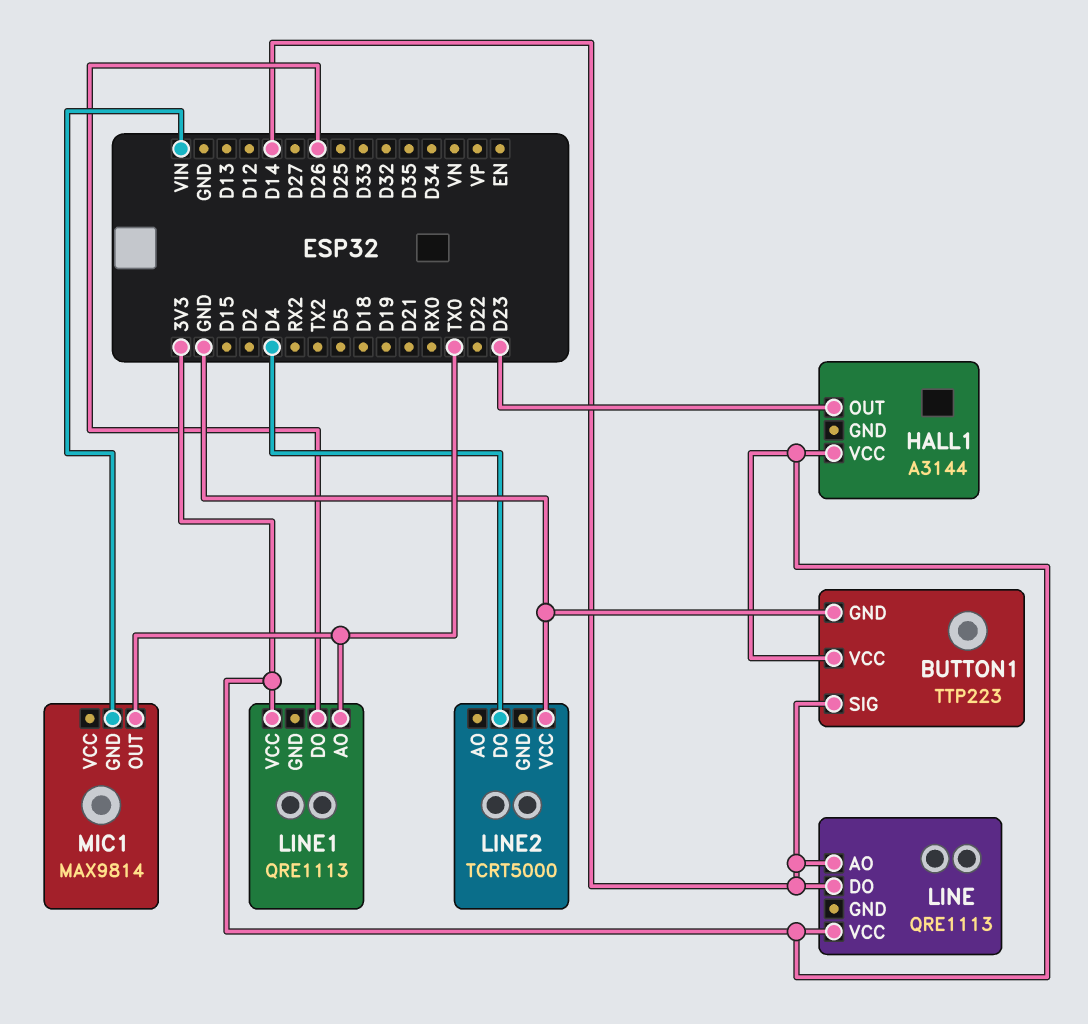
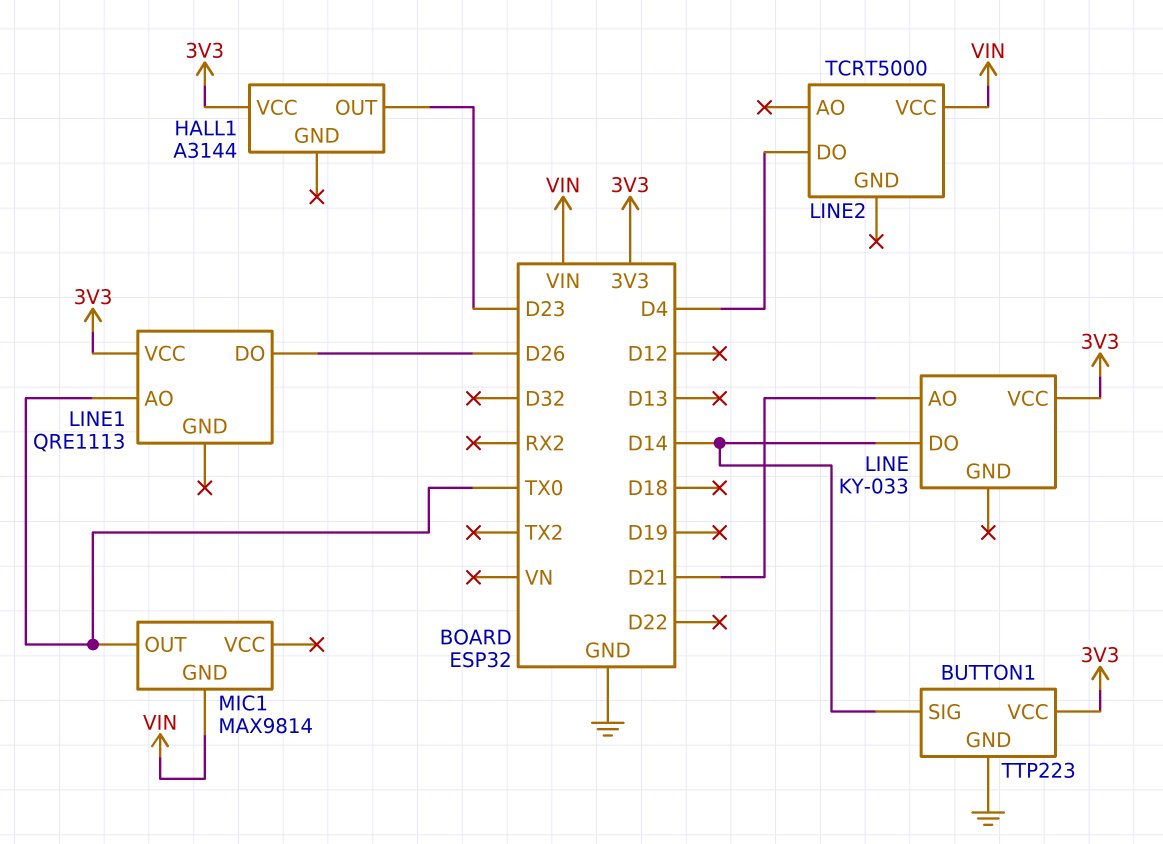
LINE: QRE1113 -> KY-033
LINE pin AO: D14 -> D21
LINE2 pin VCC: GND -> VIN

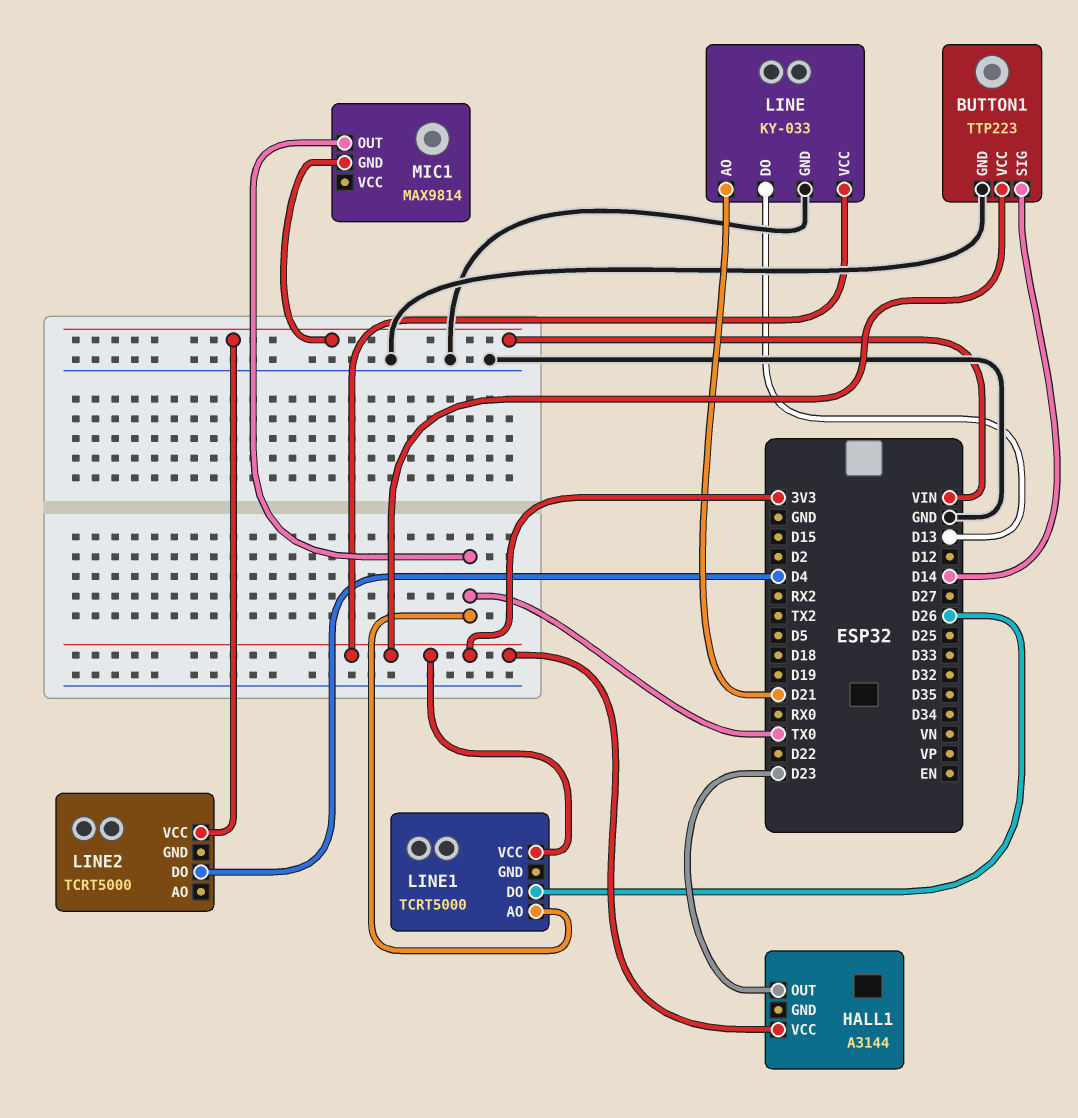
LINE pin DO: D14 -> D13
LINE pin GND: none -> GND
LINE1: QRE1113 -> TCRT5000

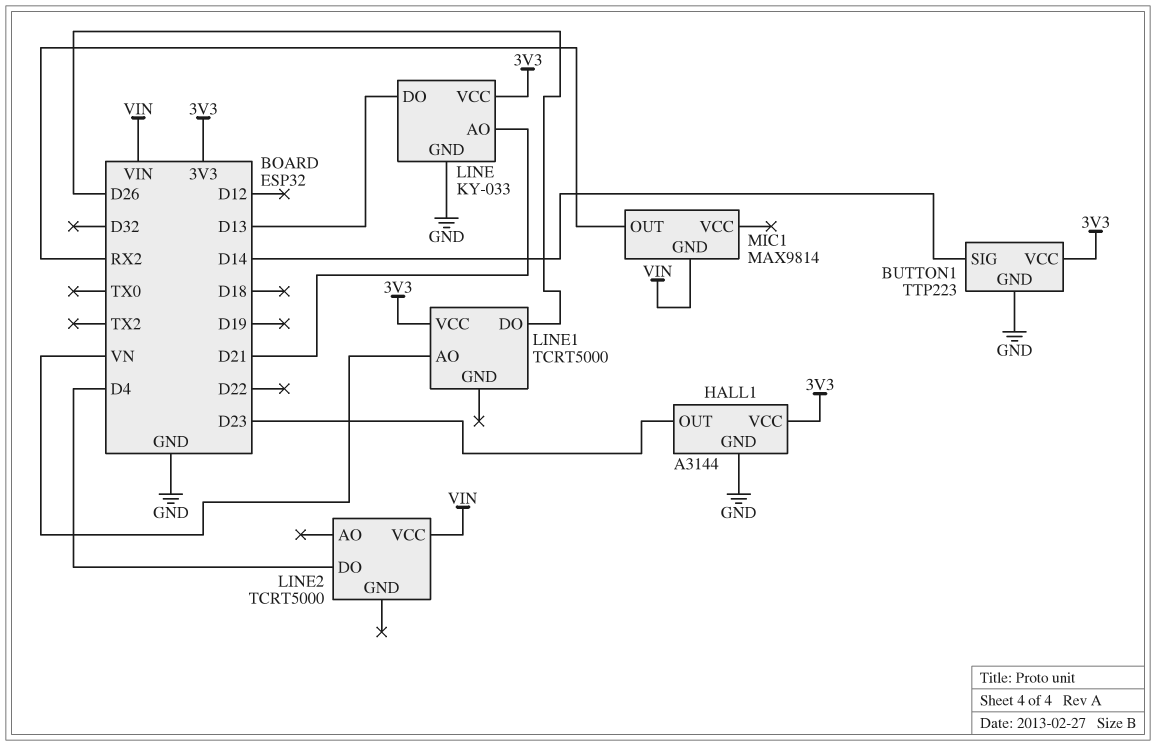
HALL1 pin GND: none -> GND
LINE1 pin AO: TX0 -> VN
MIC1 pin OUT: TX0 -> RX2

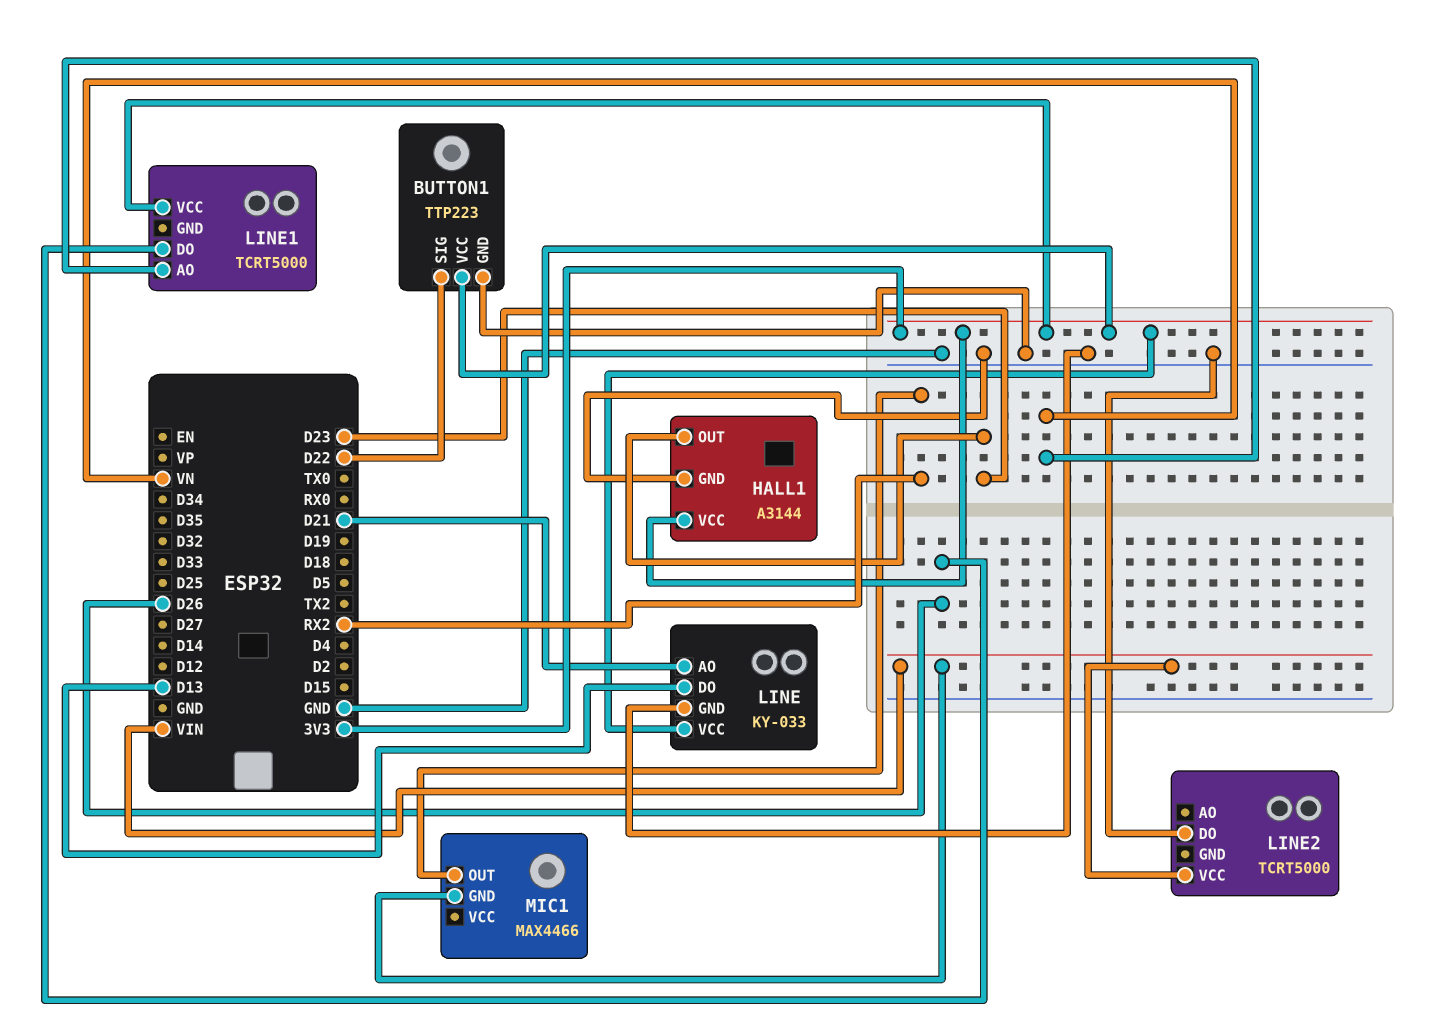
BUTTON1 pin SIG: D14 -> D22
LINE2 pin DO: D4 -> GND
MIC1: MAX9814 -> MAX4466

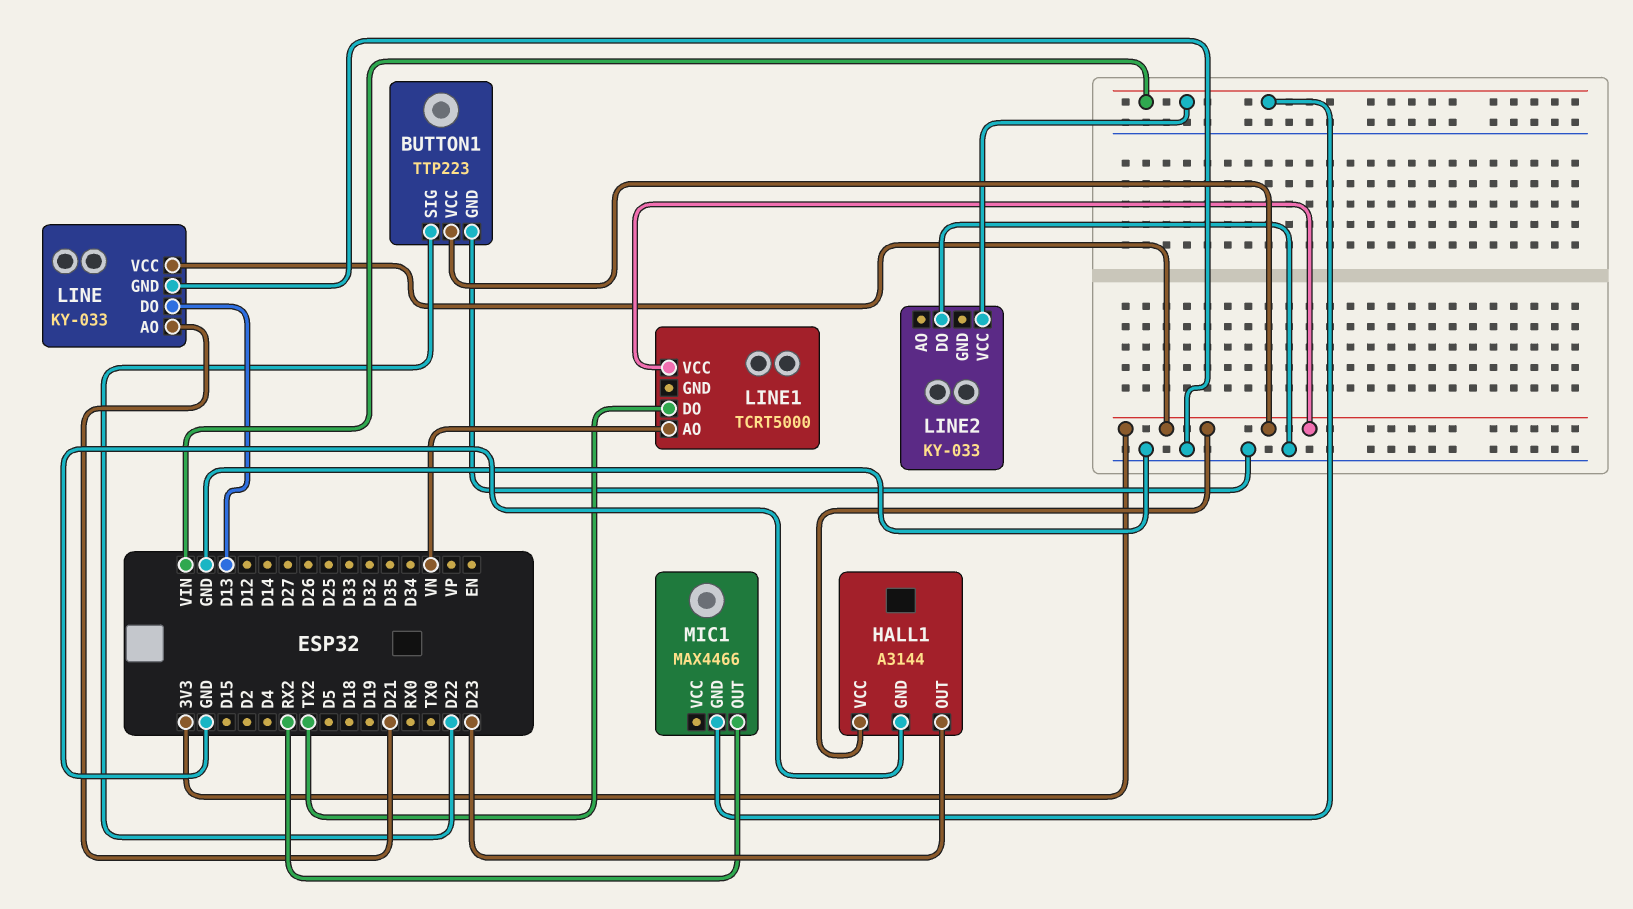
LINE1 pin DO: D26 -> TX2
LINE2: TCRT5000 -> KY-033

